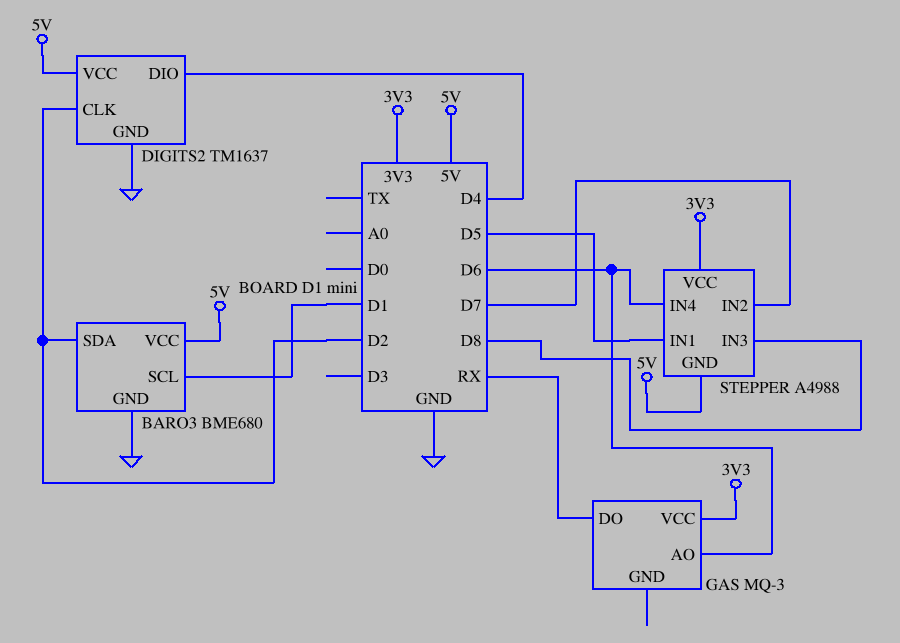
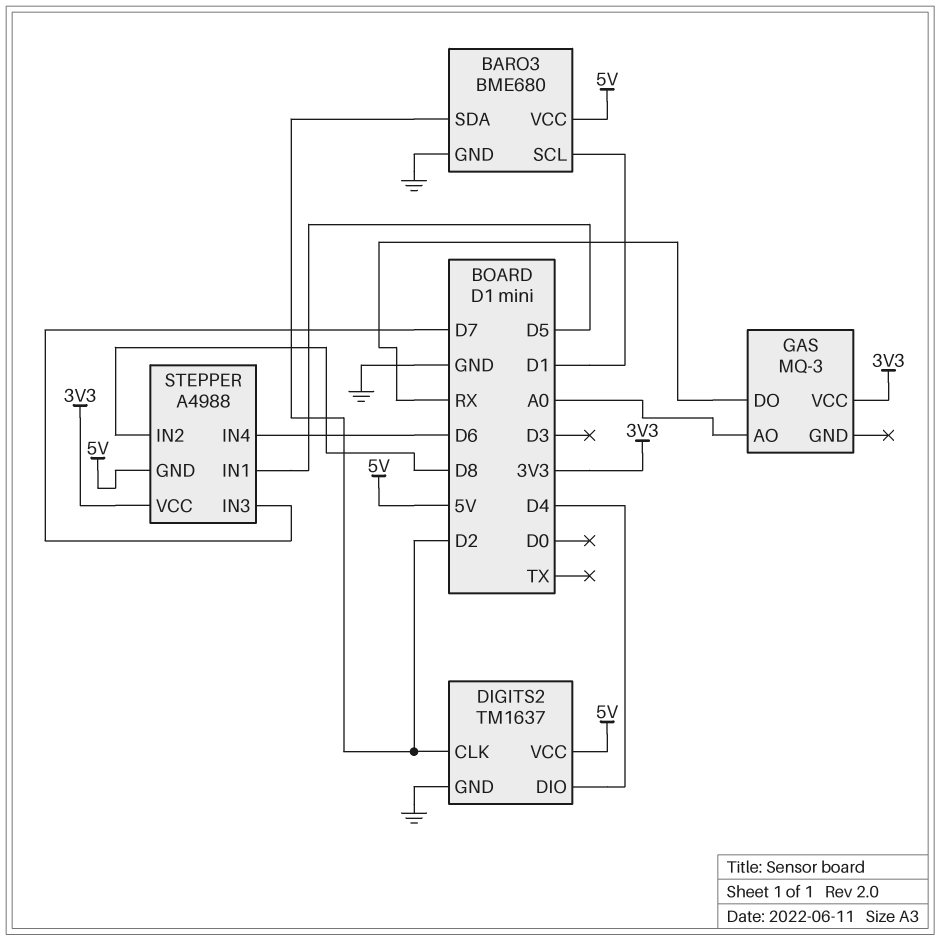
GAS pin AO: D6 -> A0
STEPPER pin IN2: D7 -> D8
STEPPER pin IN3: D8 -> D7

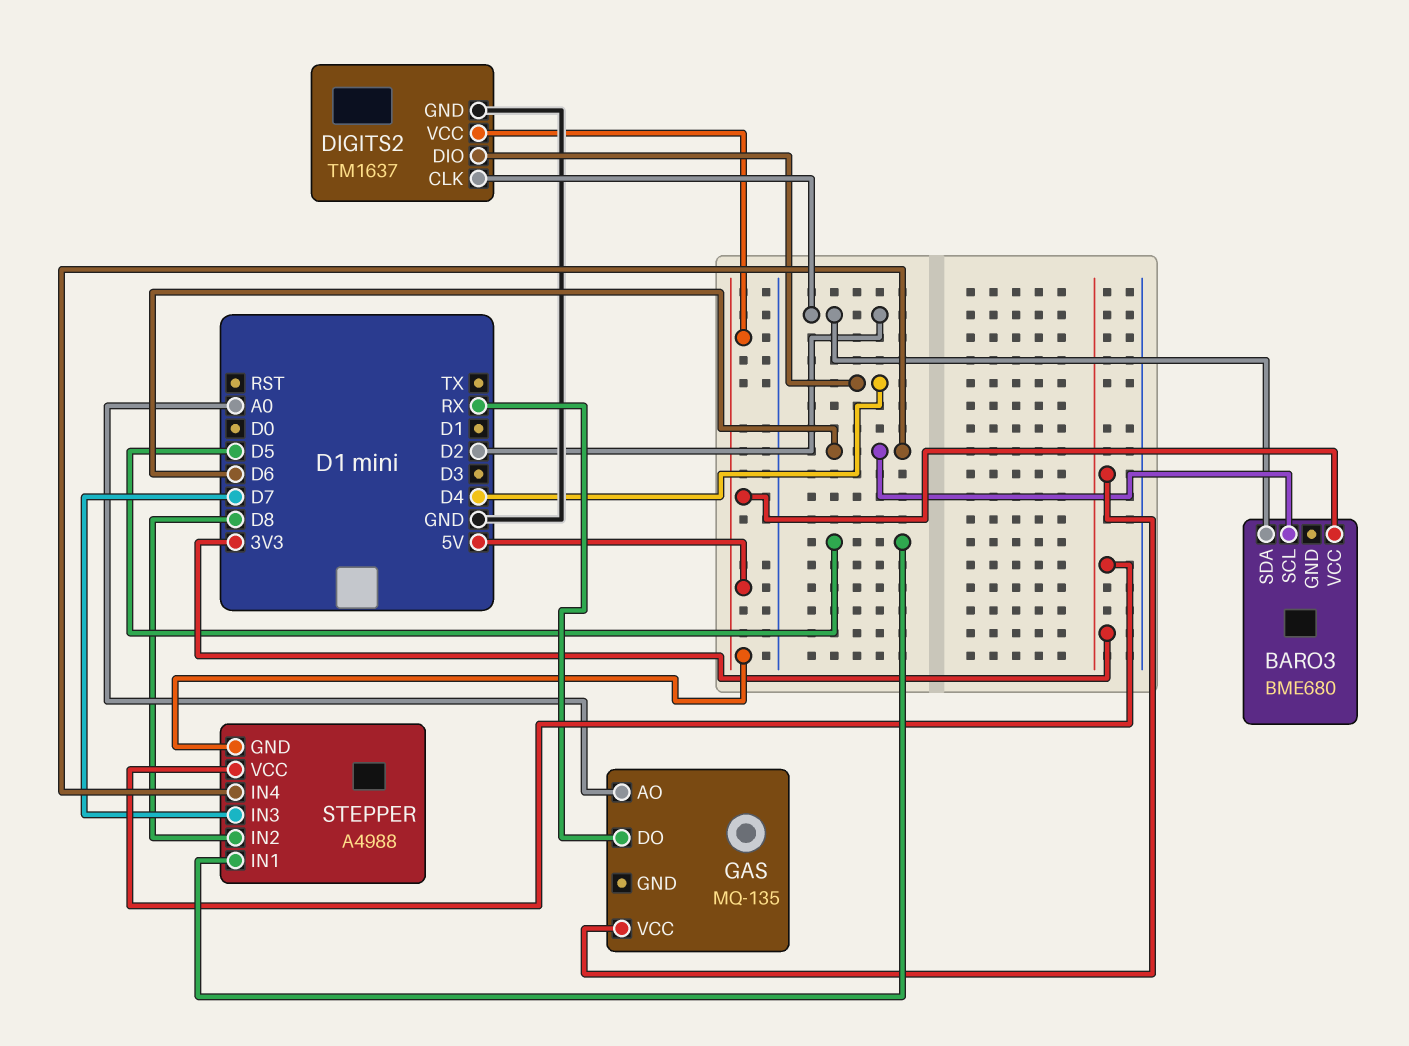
BARO3 pin GND: GND -> none
BARO3 pin SCL: D1 -> D6
GAS: MQ-3 -> MQ-135

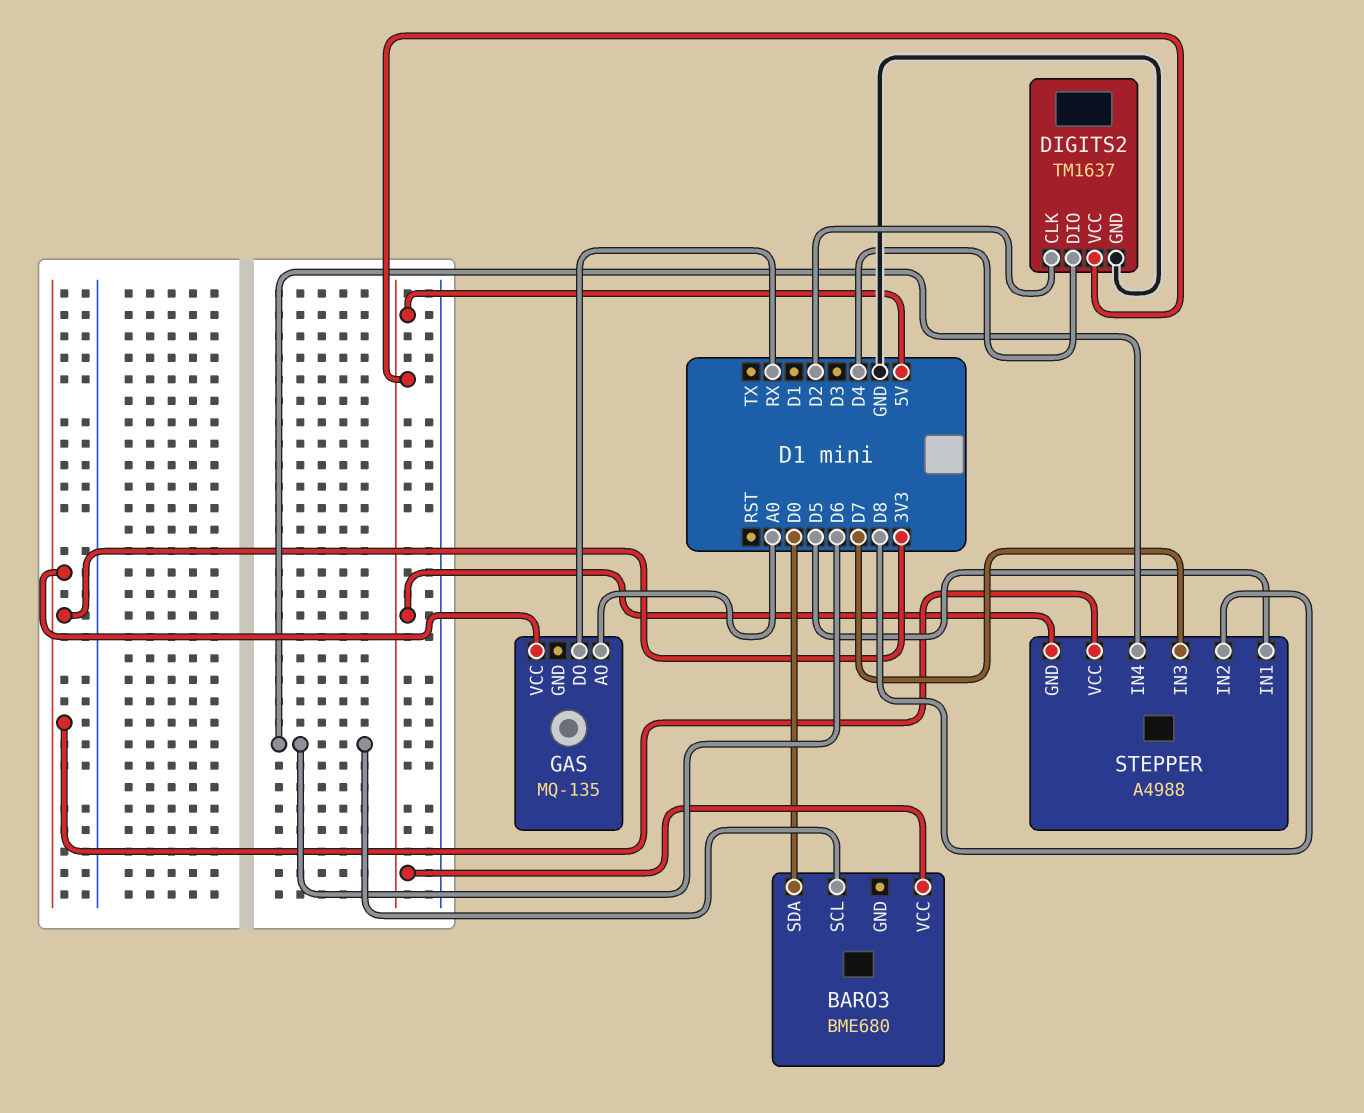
BARO3 pin SDA: D2 -> D0

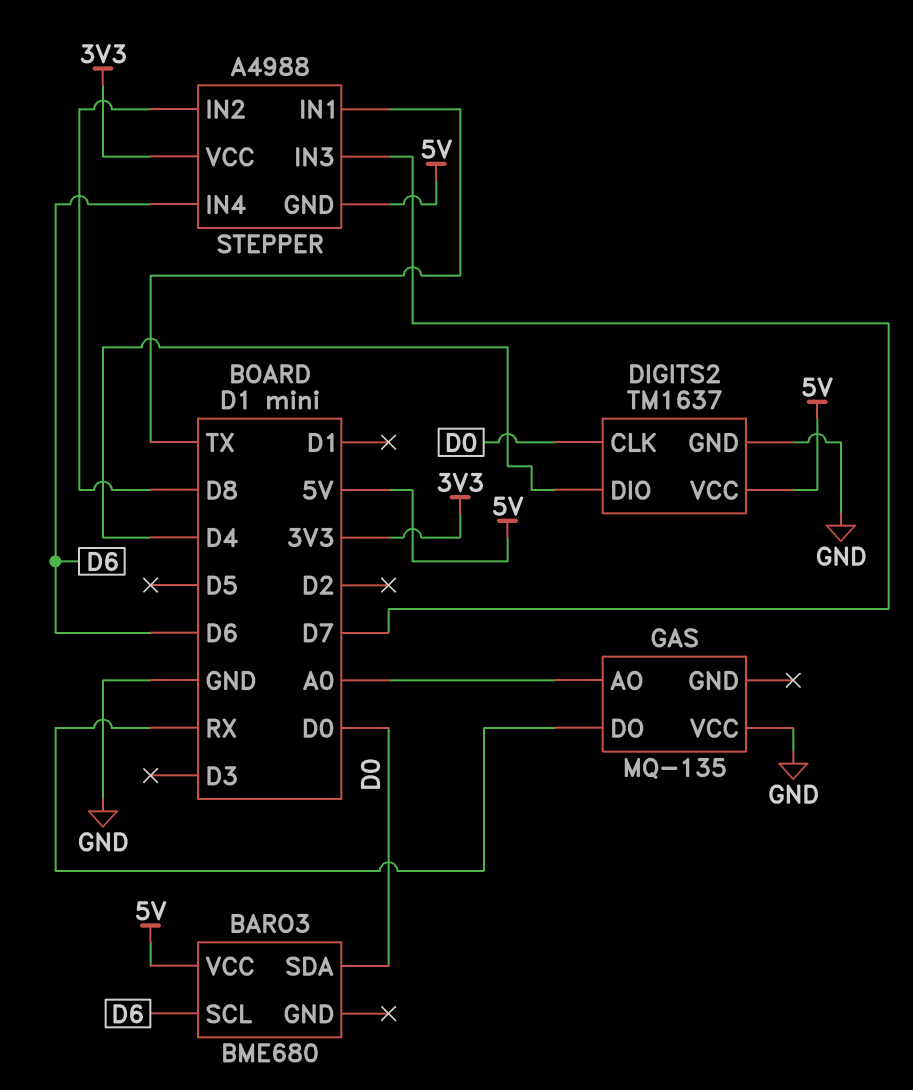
DIGITS2 pin CLK: D2 -> D0
GAS pin VCC: 3V3 -> GND
STEPPER pin IN1: D5 -> TX

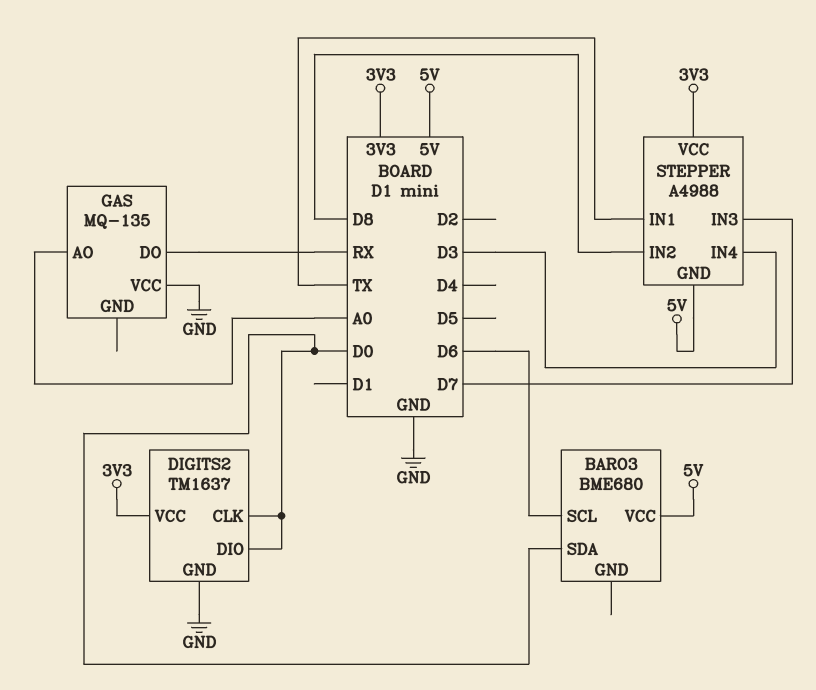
DIGITS2 pin DIO: D4 -> D0
DIGITS2 pin VCC: 5V -> 3V3
STEPPER pin IN4: D6 -> D3

